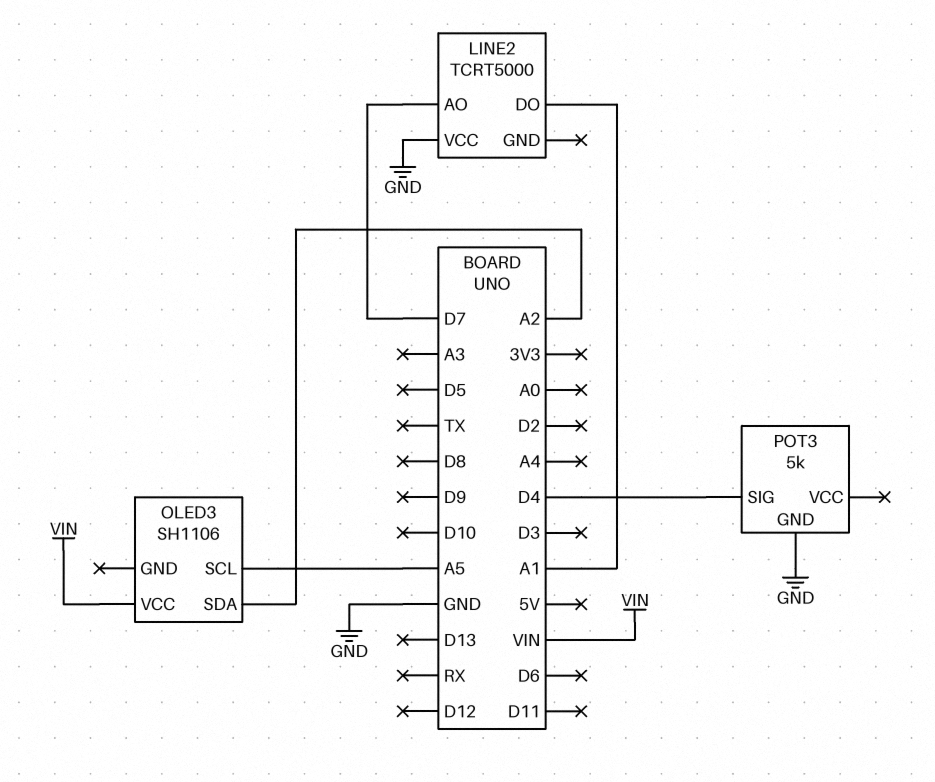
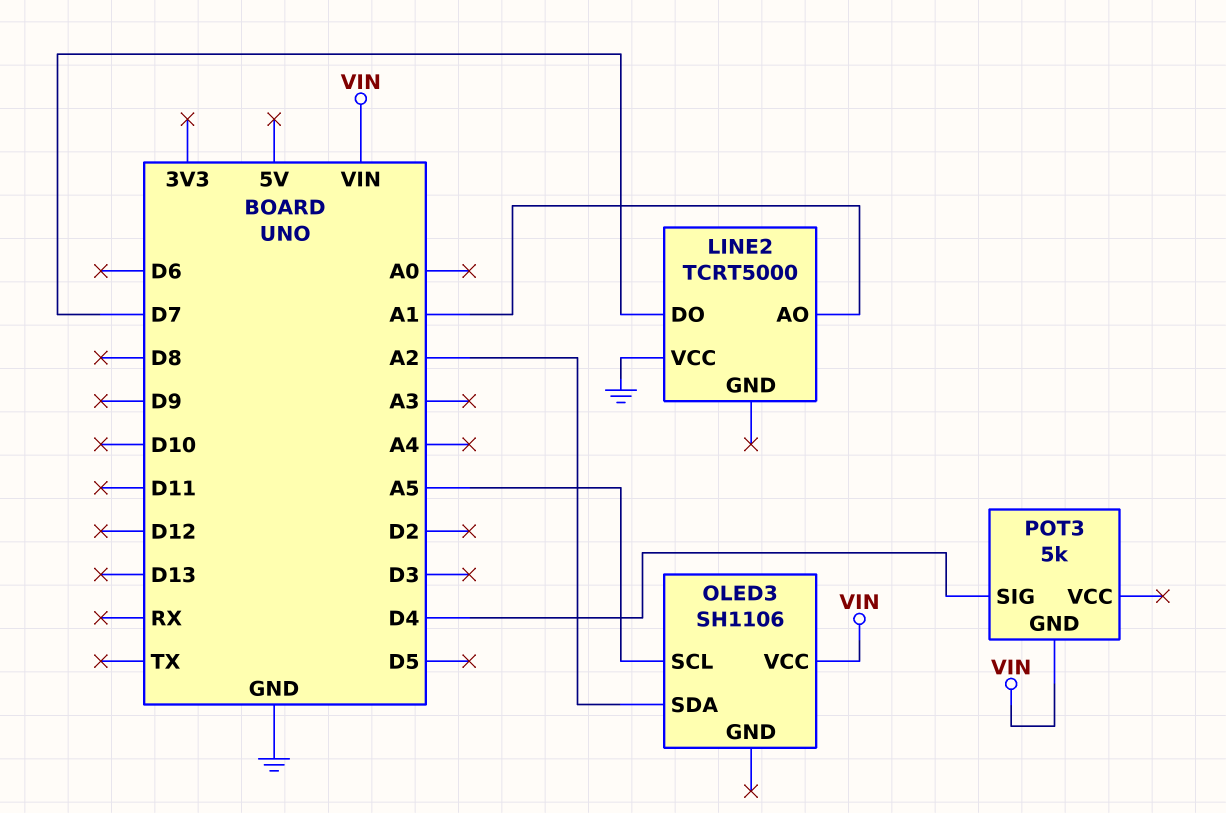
LINE2 pin AO: D7 -> A1
LINE2 pin DO: A1 -> D7
POT3 pin GND: GND -> VIN

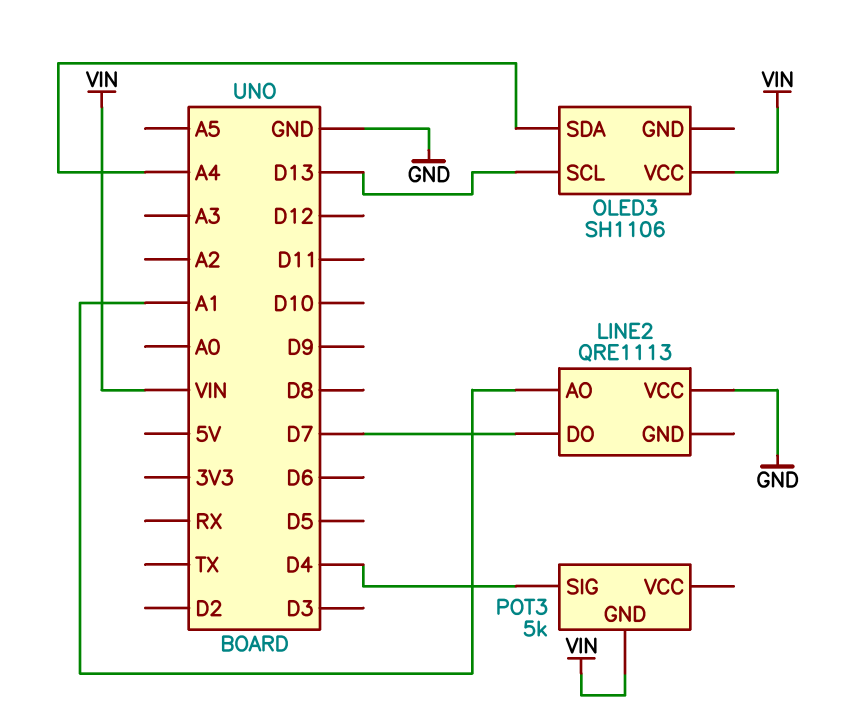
LINE2: TCRT5000 -> QRE1113
OLED3 pin SCL: A5 -> D13
OLED3 pin SDA: A2 -> A4

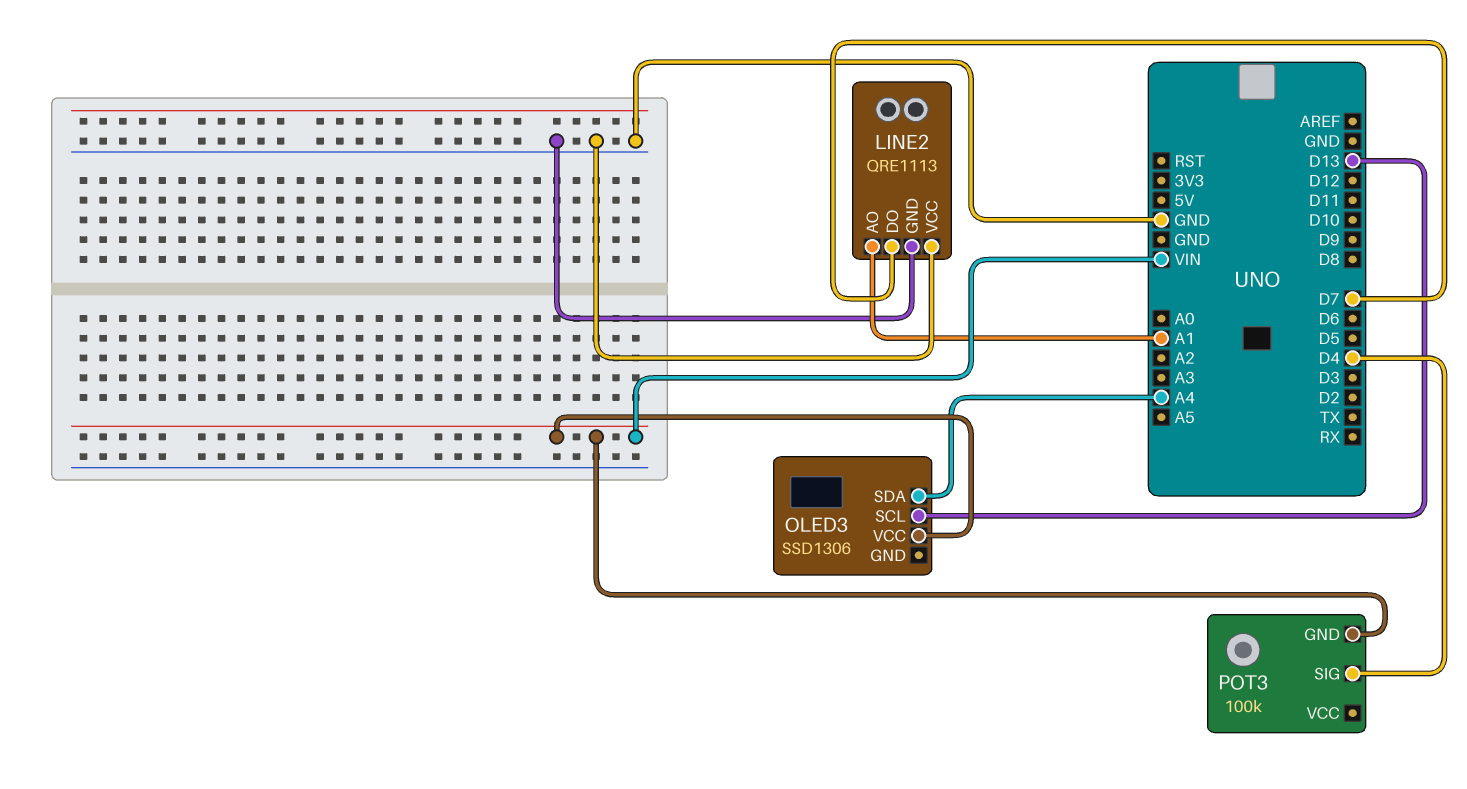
LINE2 pin GND: none -> GND
OLED3: SH1106 -> SSD1306
POT3: 5k -> 100k

